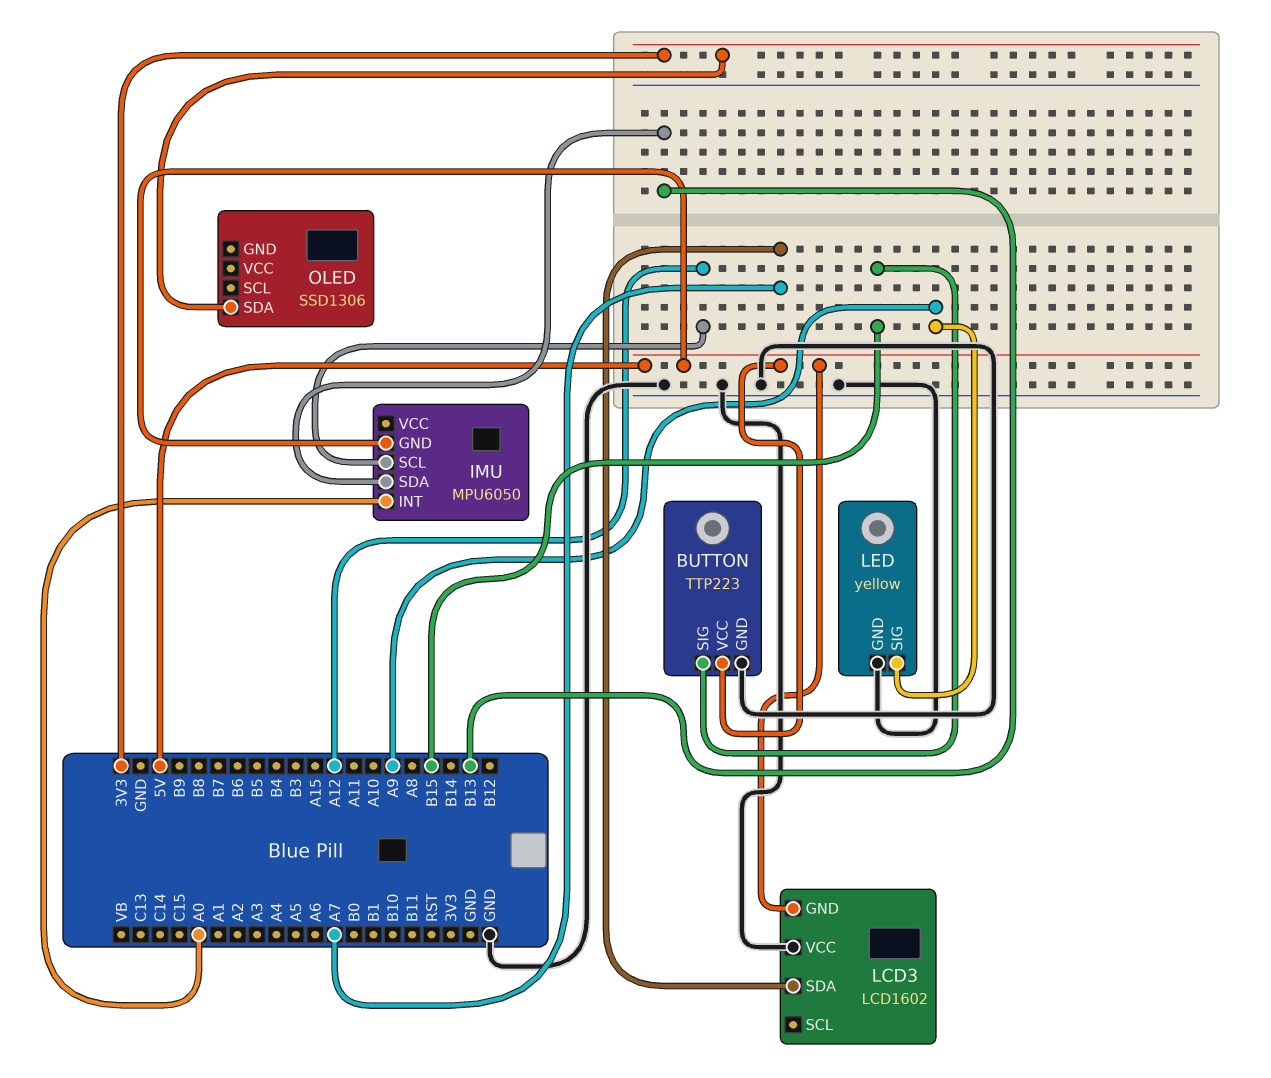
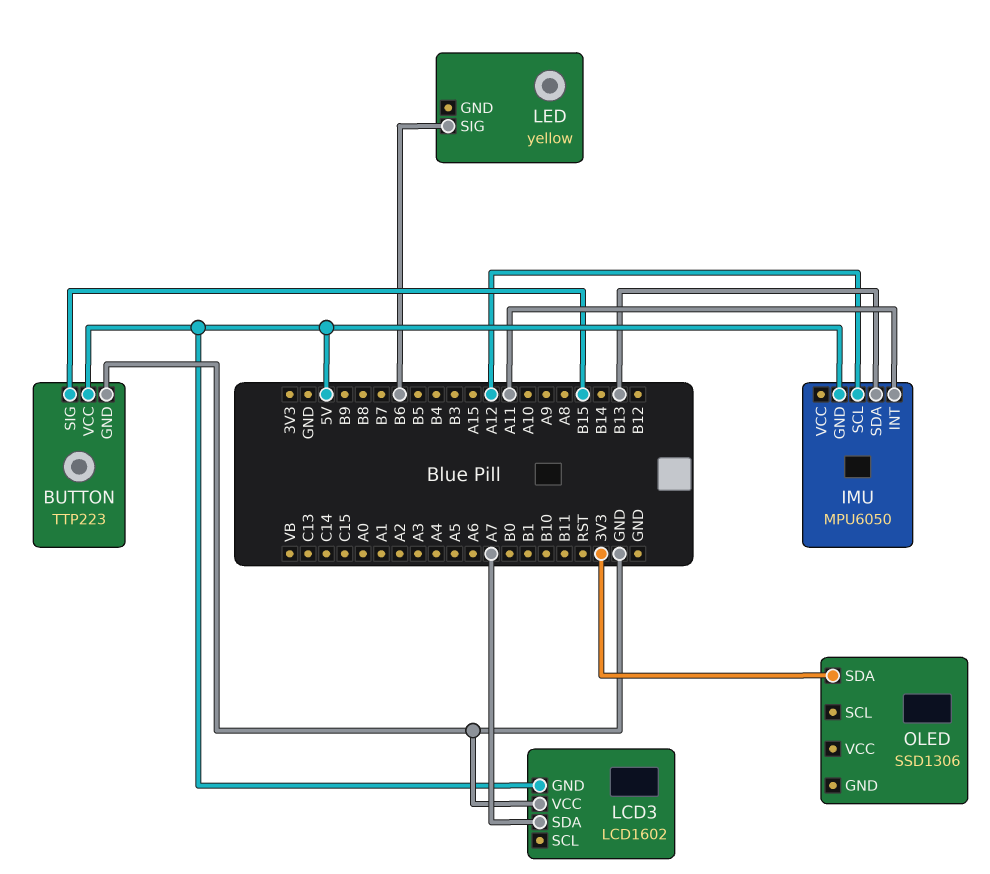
IMU pin INT: A0 -> A11
LED pin GND: GND -> none
LED pin SIG: A9 -> B6

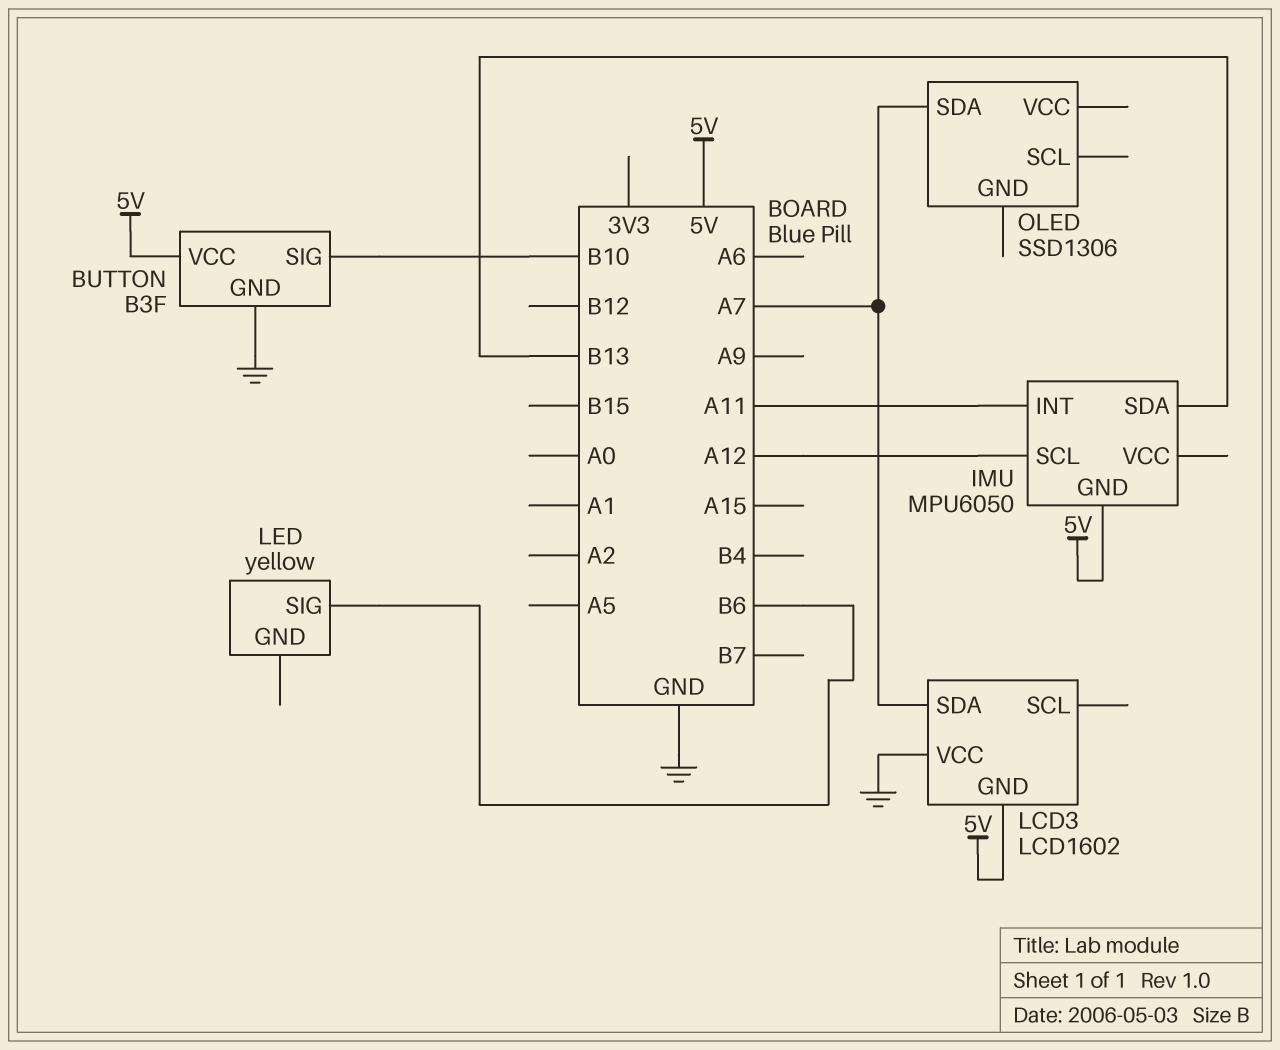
BUTTON: TTP223 -> B3F
BUTTON pin SIG: B15 -> B10
OLED pin SDA: 3V3 -> A7

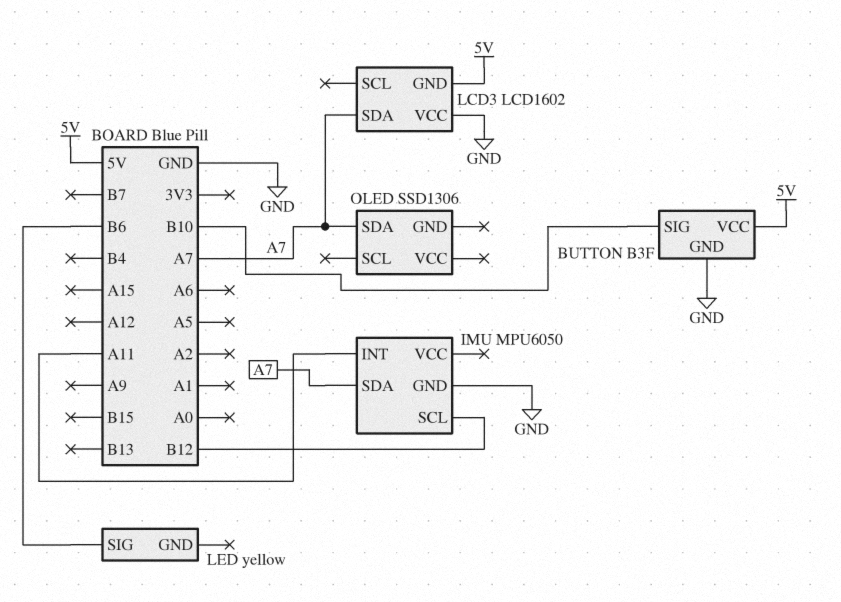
IMU pin GND: 5V -> GND
IMU pin SCL: A12 -> B12
IMU pin SDA: B13 -> A7

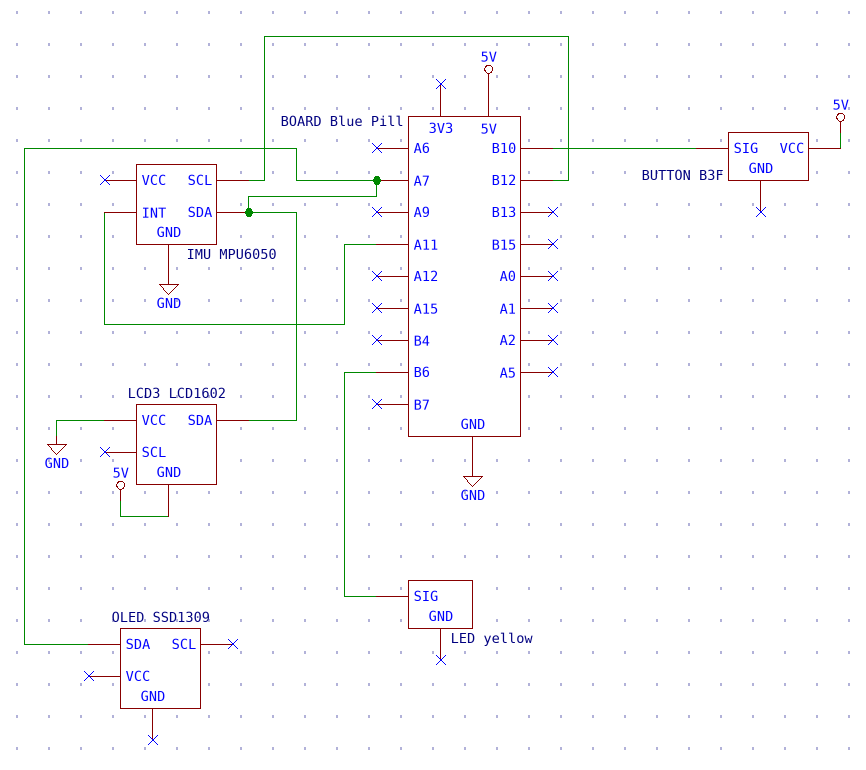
BUTTON pin GND: GND -> none
OLED: SSD1306 -> SSD1309

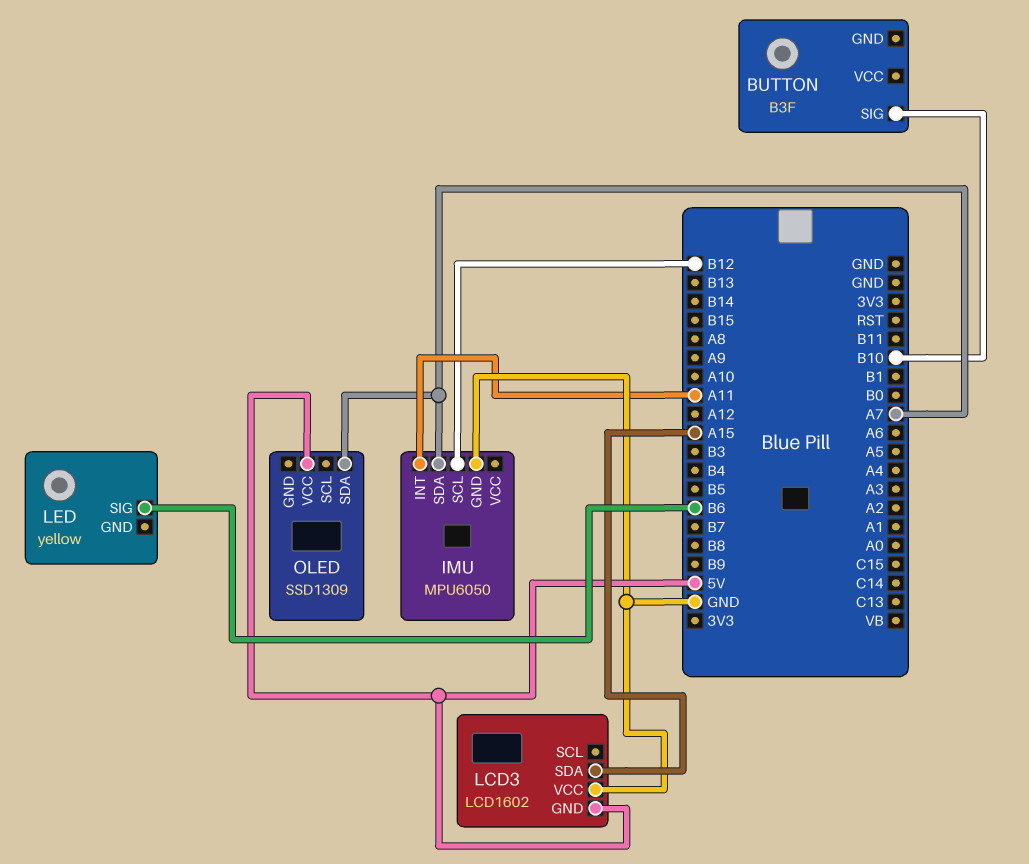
BUTTON pin VCC: 5V -> none
LCD3 pin SDA: A7 -> A15
OLED pin VCC: none -> 5V

